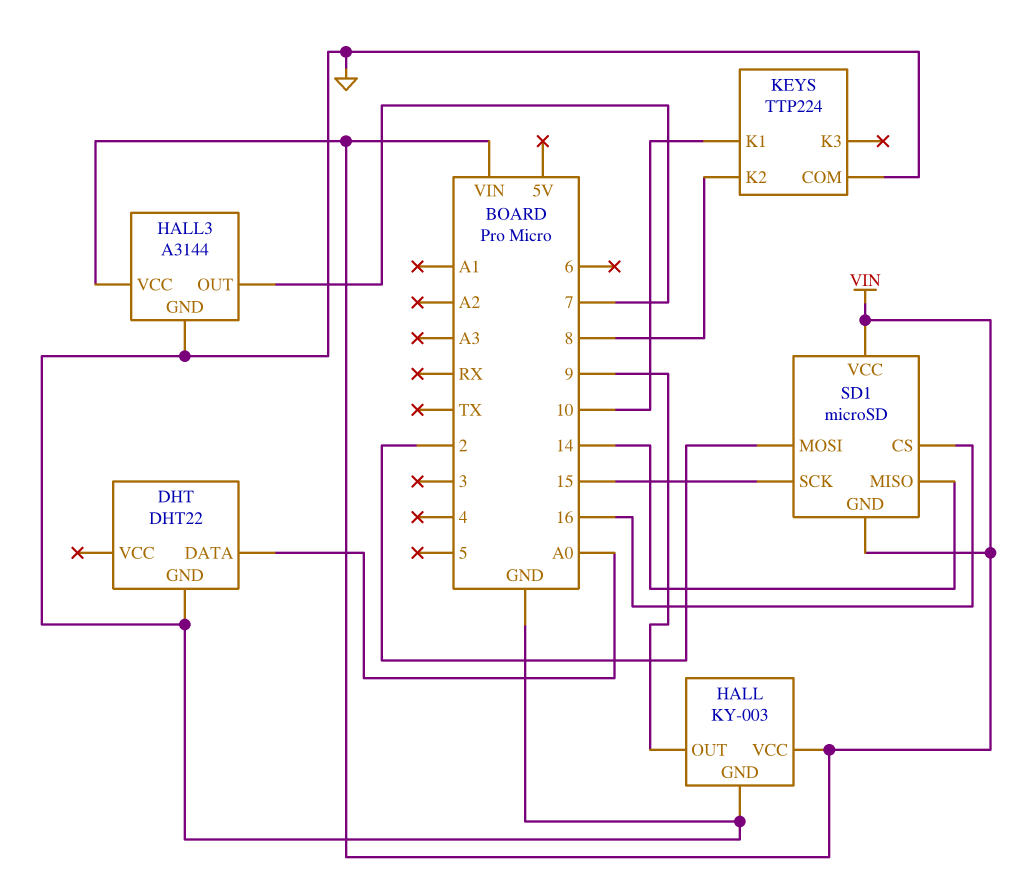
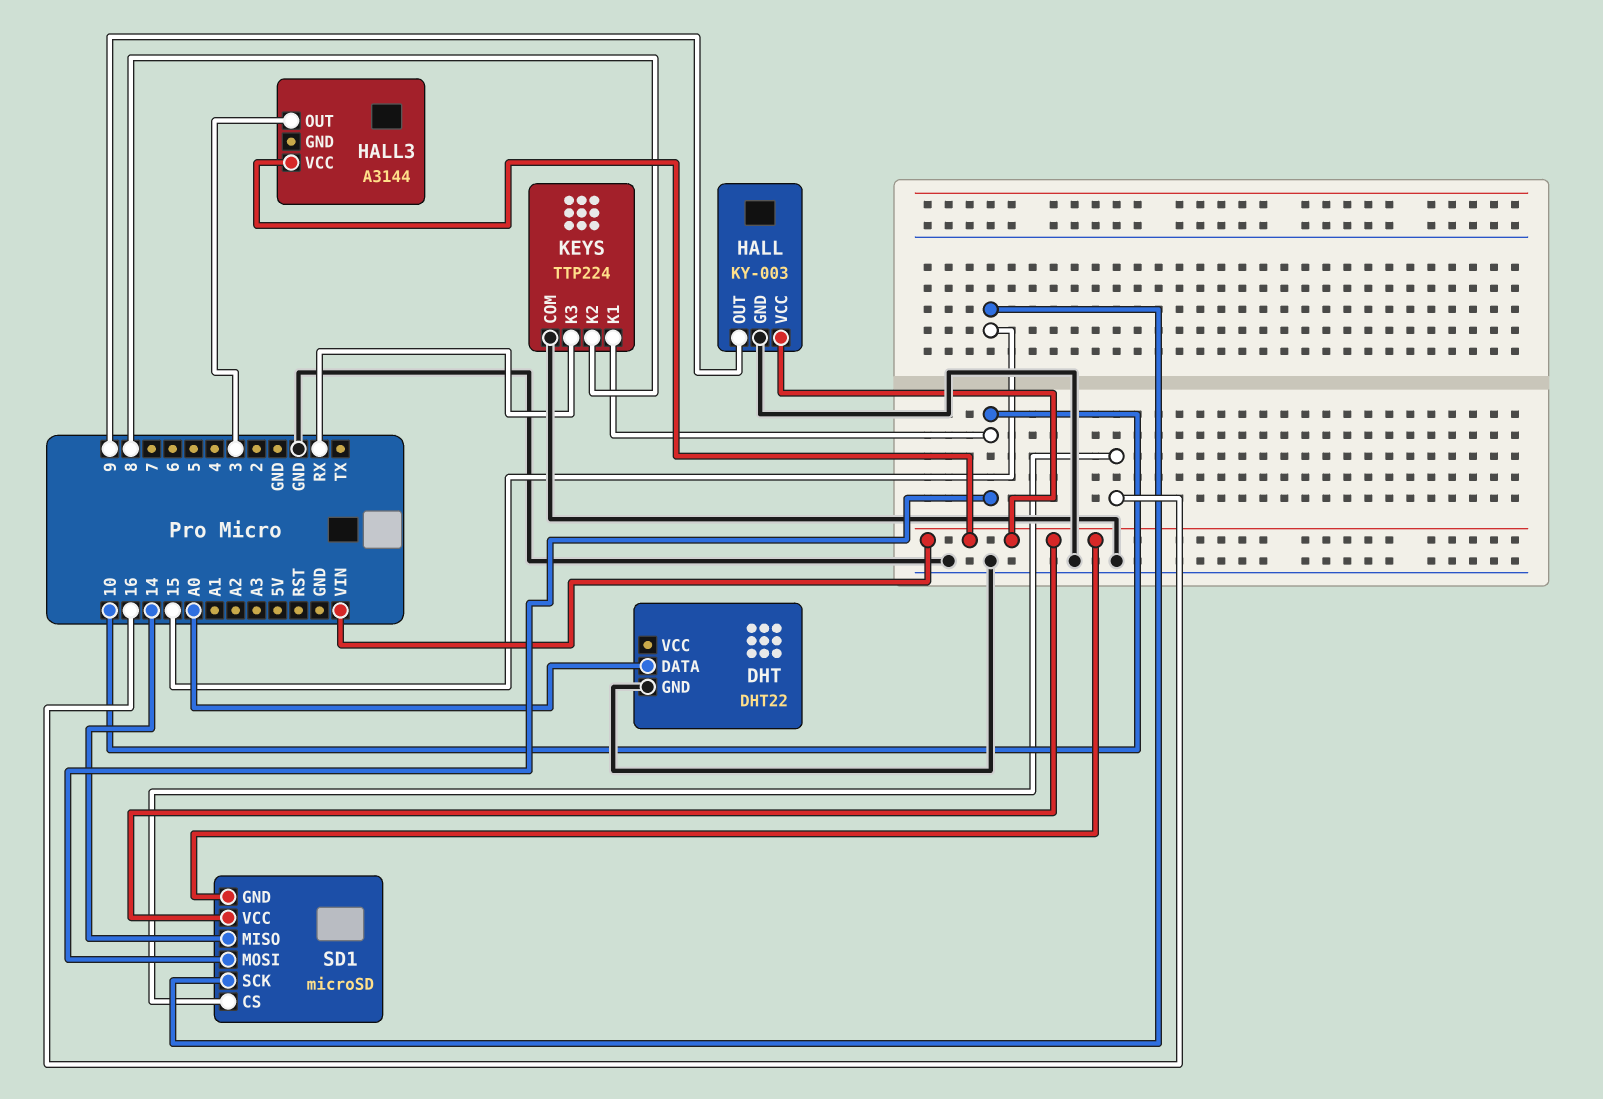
HALL3 pin GND: GND -> none
HALL3 pin OUT: 7 -> 3
KEYS pin K3: none -> RX
SD1 pin MOSI: 2 -> 10

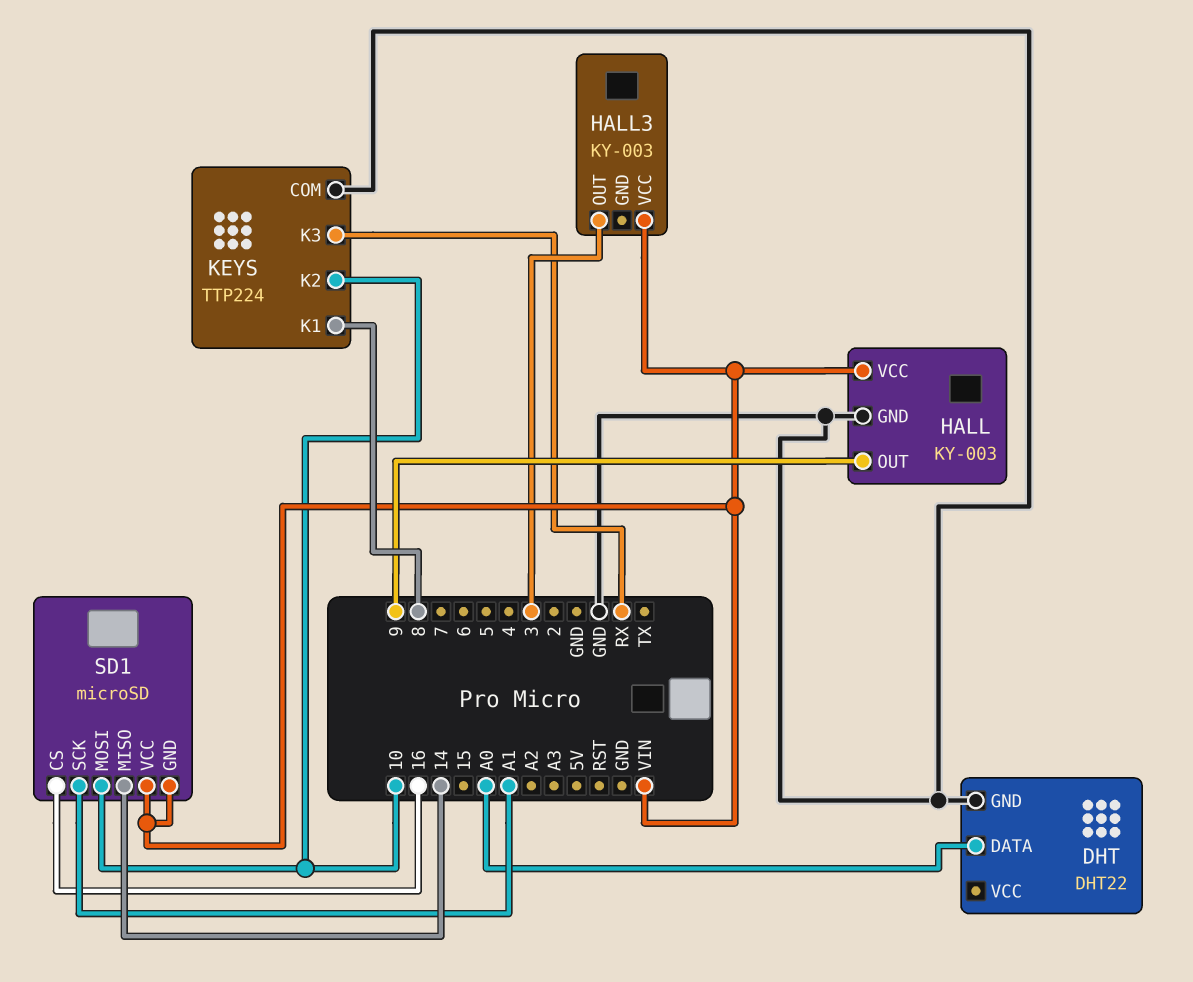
HALL3: A3144 -> KY-003
KEYS pin K1: 10 -> 8
KEYS pin K2: 8 -> 10
SD1 pin SCK: 15 -> A1

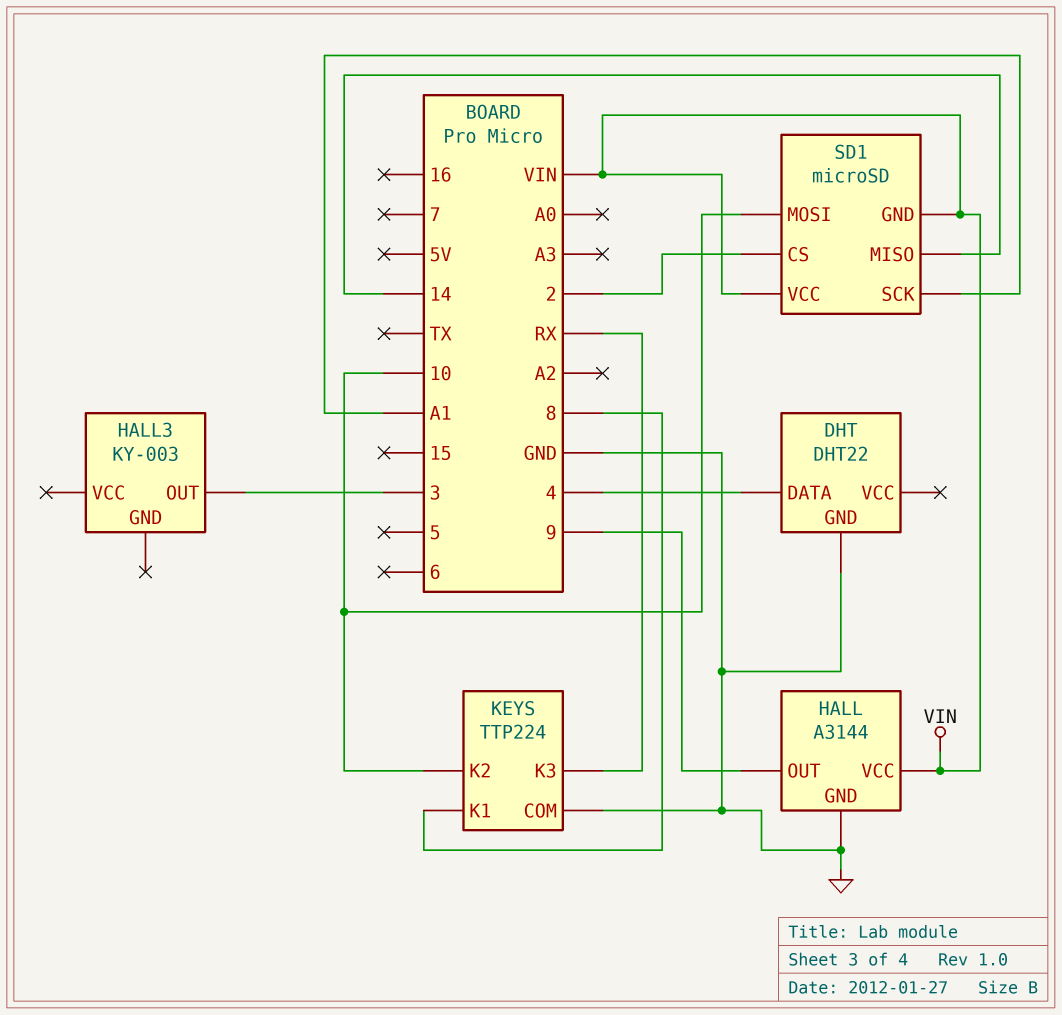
DHT pin DATA: A0 -> 4
HALL: KY-003 -> A3144
HALL3 pin VCC: VIN -> none
SD1 pin CS: 16 -> 2

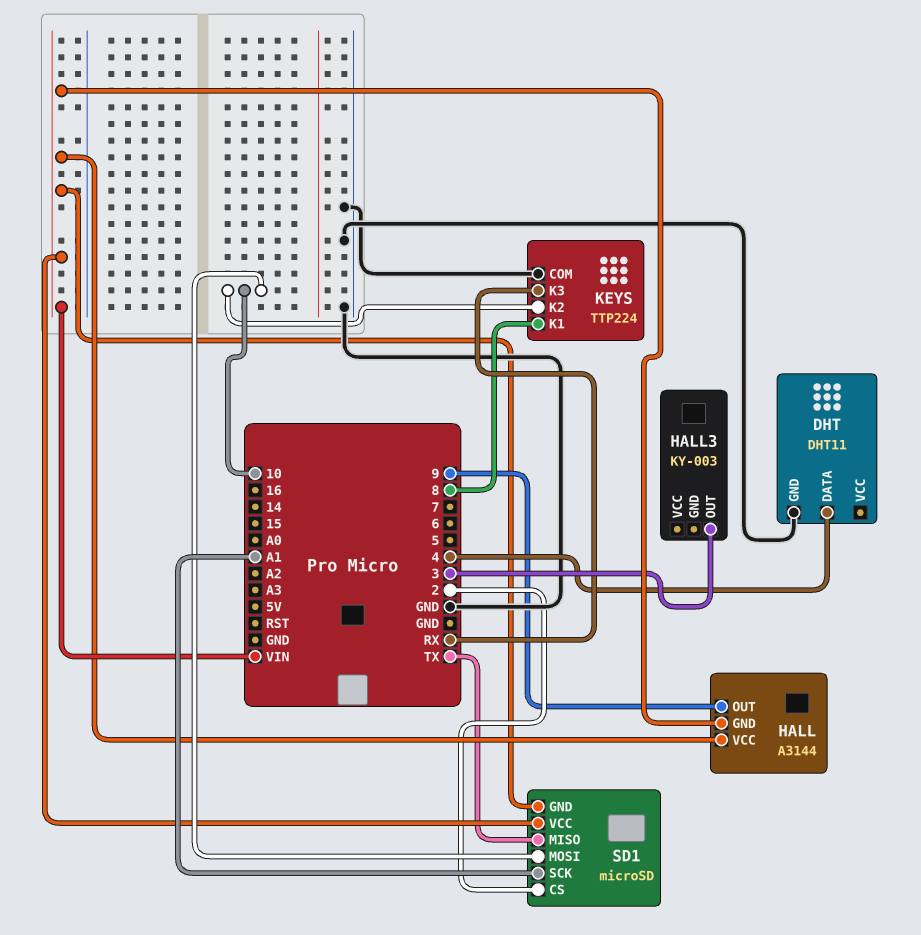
DHT: DHT22 -> DHT11
HALL pin GND: GND -> VIN
SD1 pin MISO: 14 -> TX

